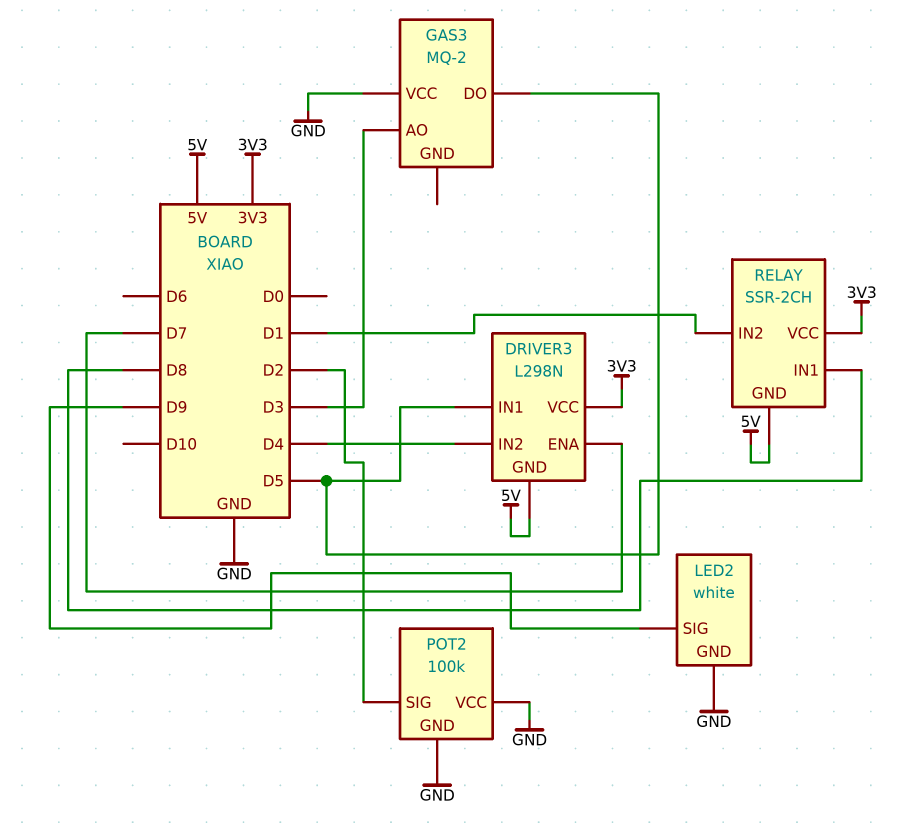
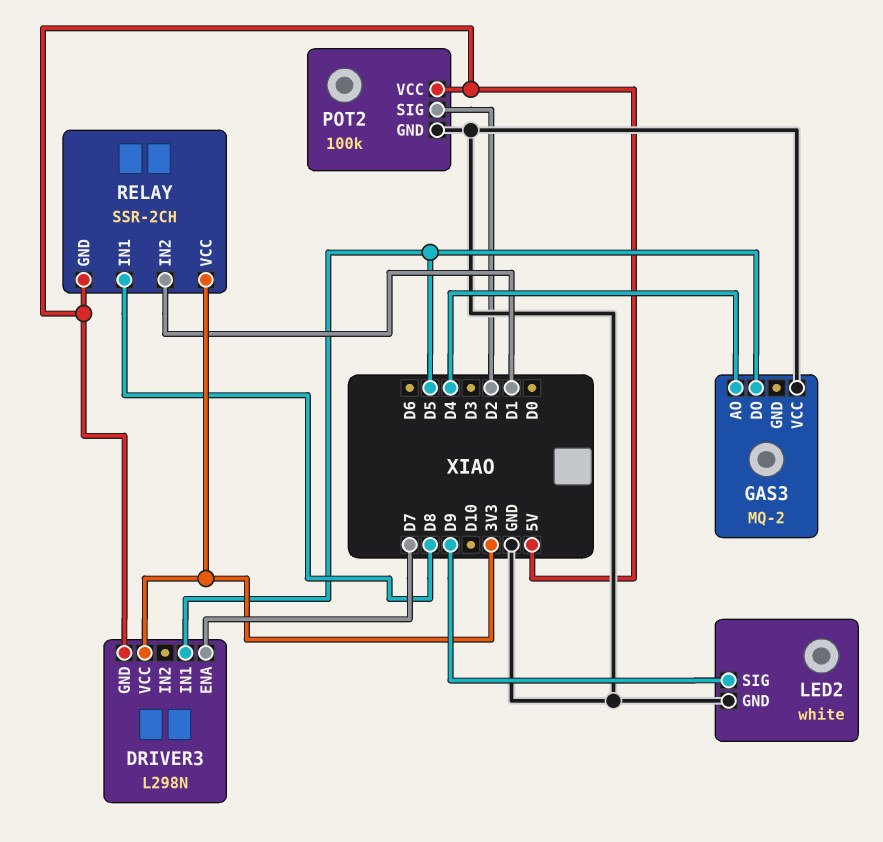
DRIVER3 pin IN2: D4 -> none
GAS3 pin AO: D3 -> D4
POT2 pin VCC: GND -> 5V

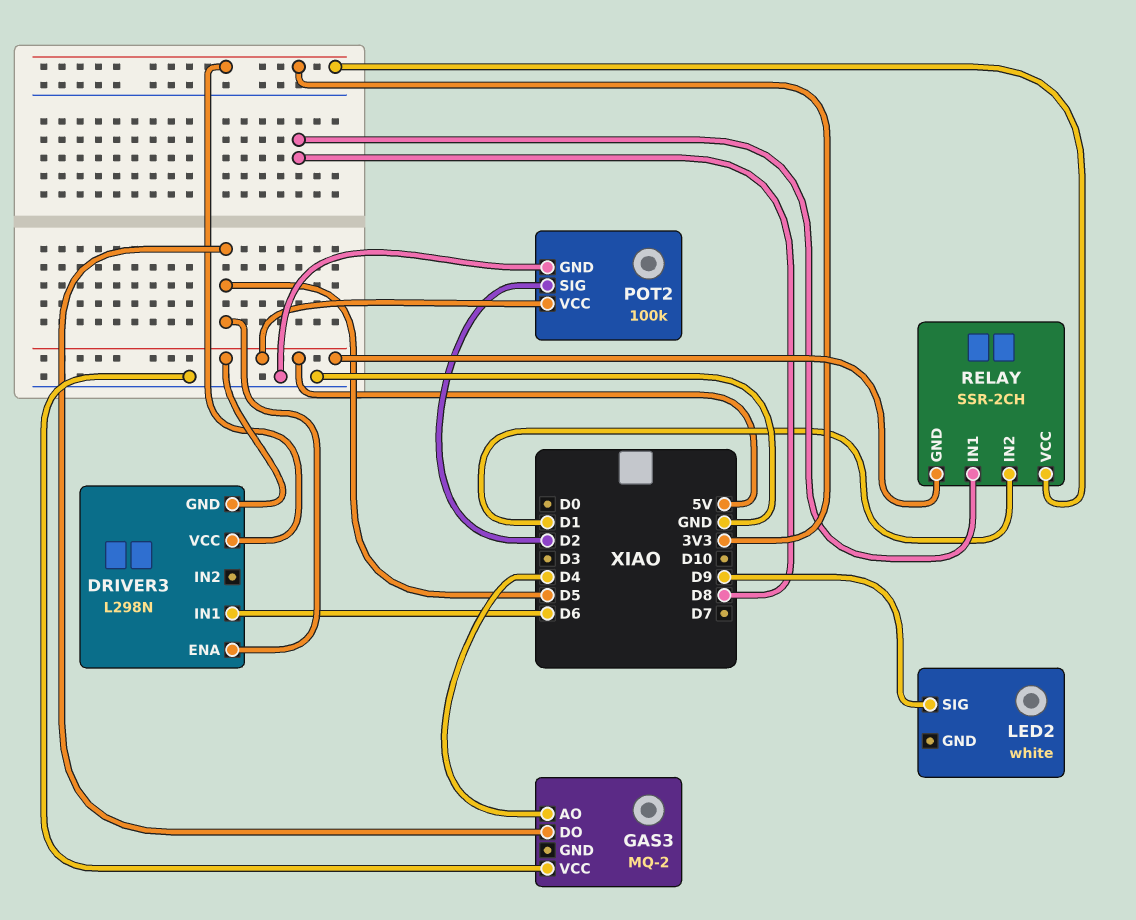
DRIVER3 pin ENA: D7 -> D5
DRIVER3 pin IN1: D5 -> D6
LED2 pin GND: GND -> none

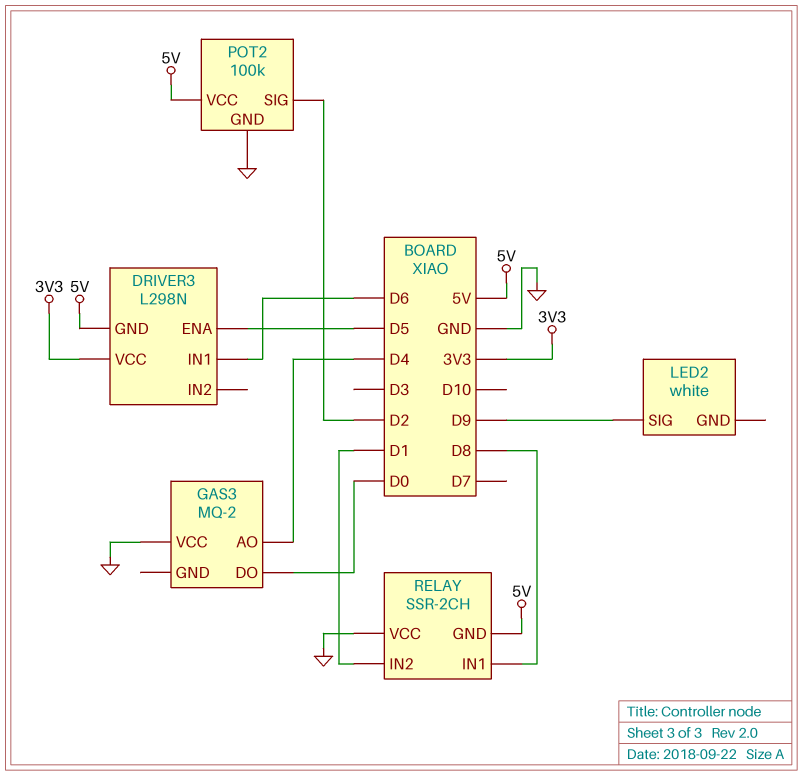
GAS3 pin DO: D5 -> D0
RELAY pin VCC: 3V3 -> GND

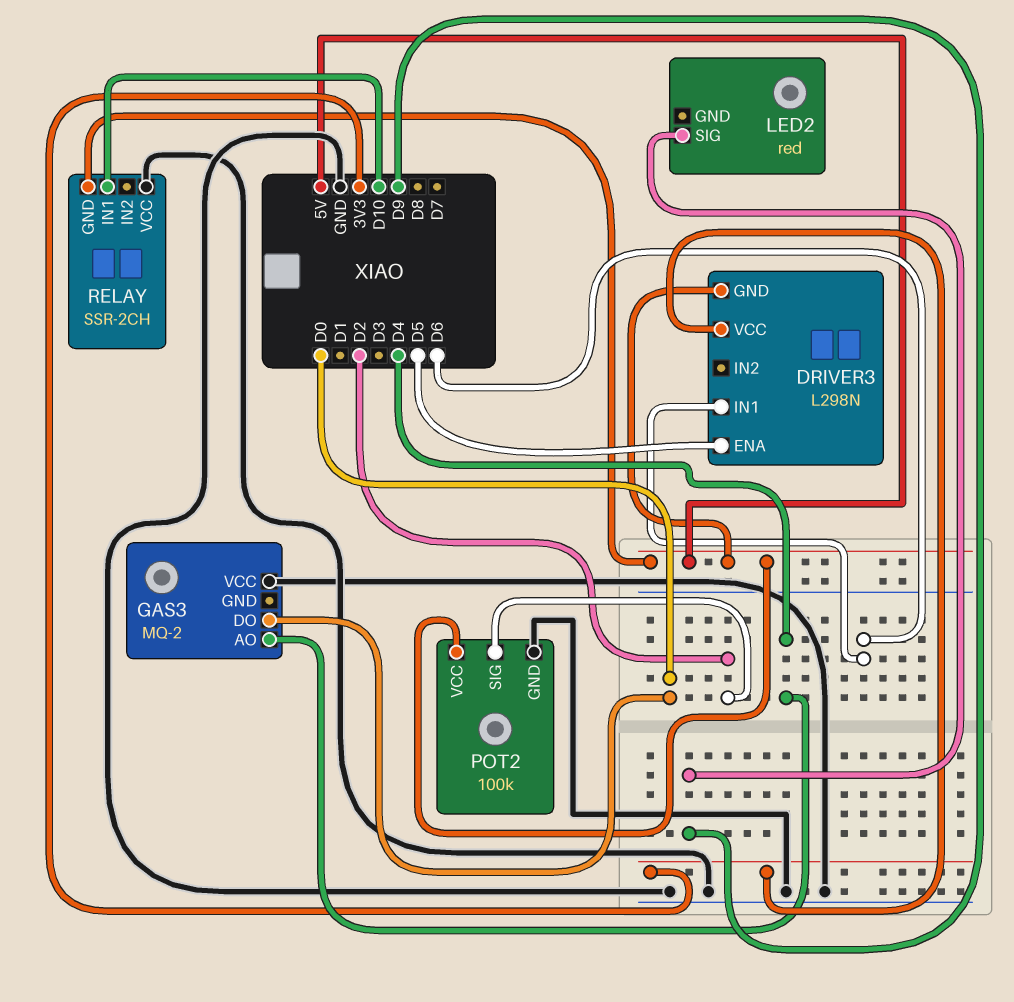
LED2: white -> red
RELAY pin IN1: D8 -> D10
RELAY pin IN2: D1 -> none

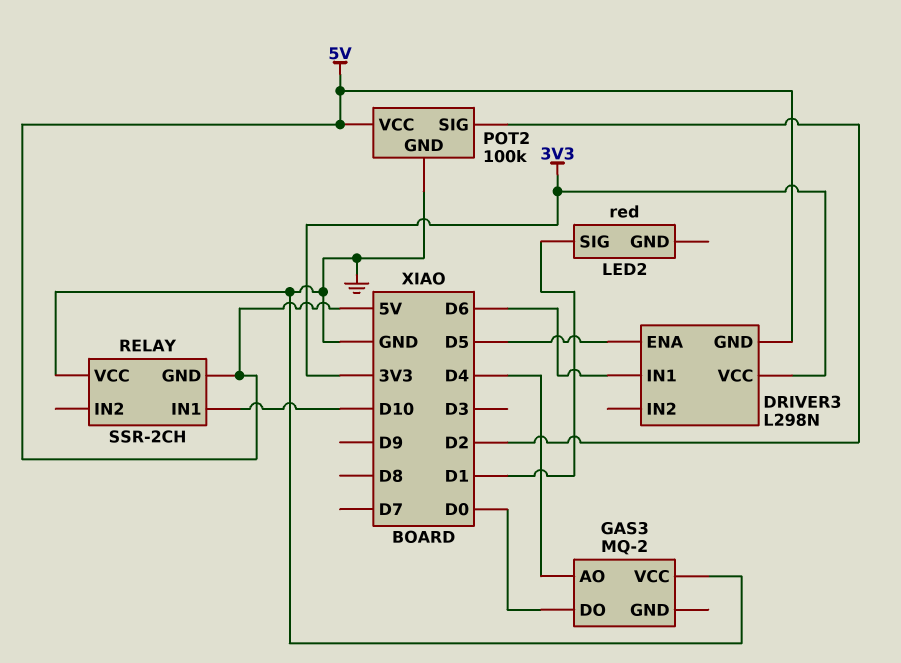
LED2 pin SIG: D9 -> D1

